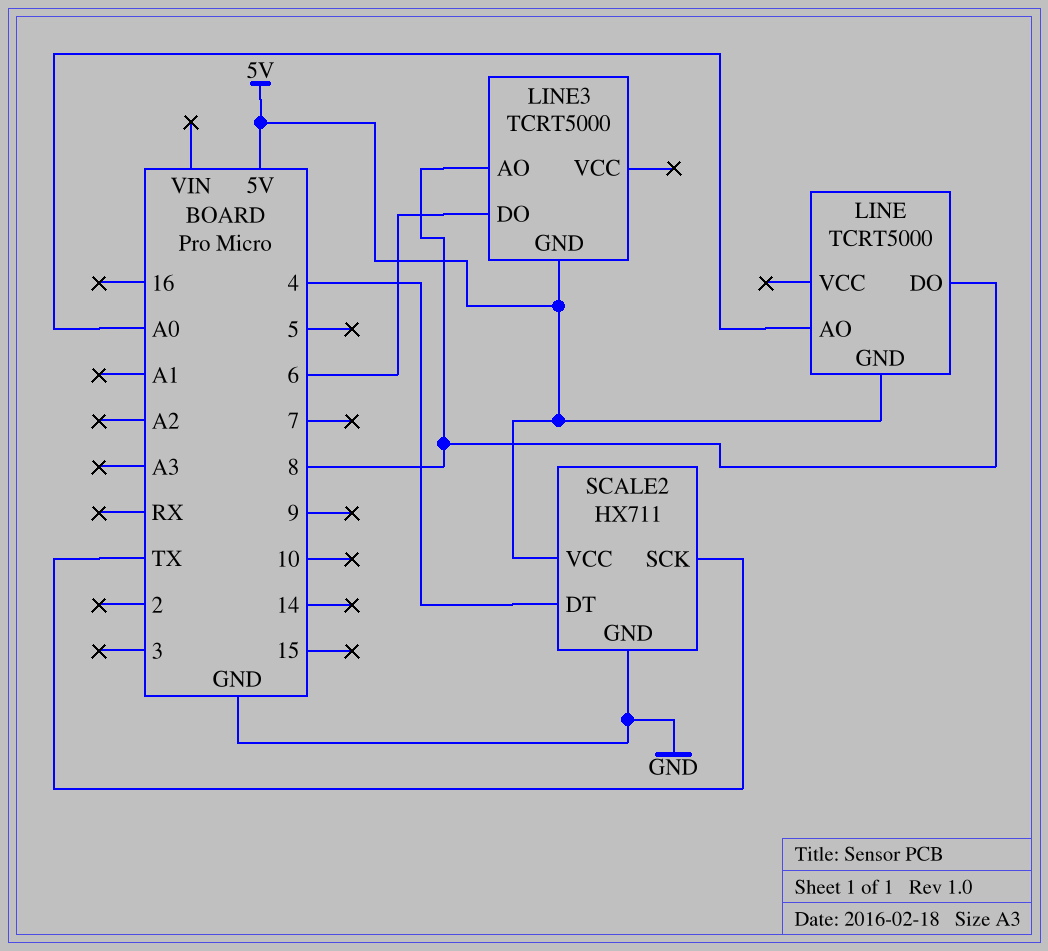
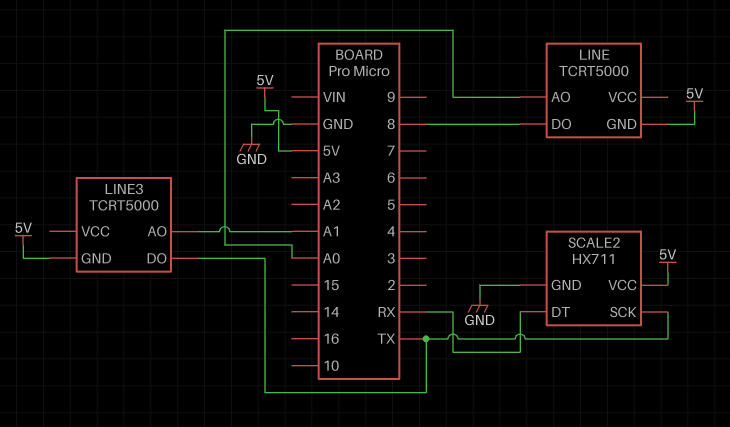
LINE3 pin AO: 8 -> A1
LINE3 pin DO: 6 -> TX
SCALE2 pin DT: 4 -> RX

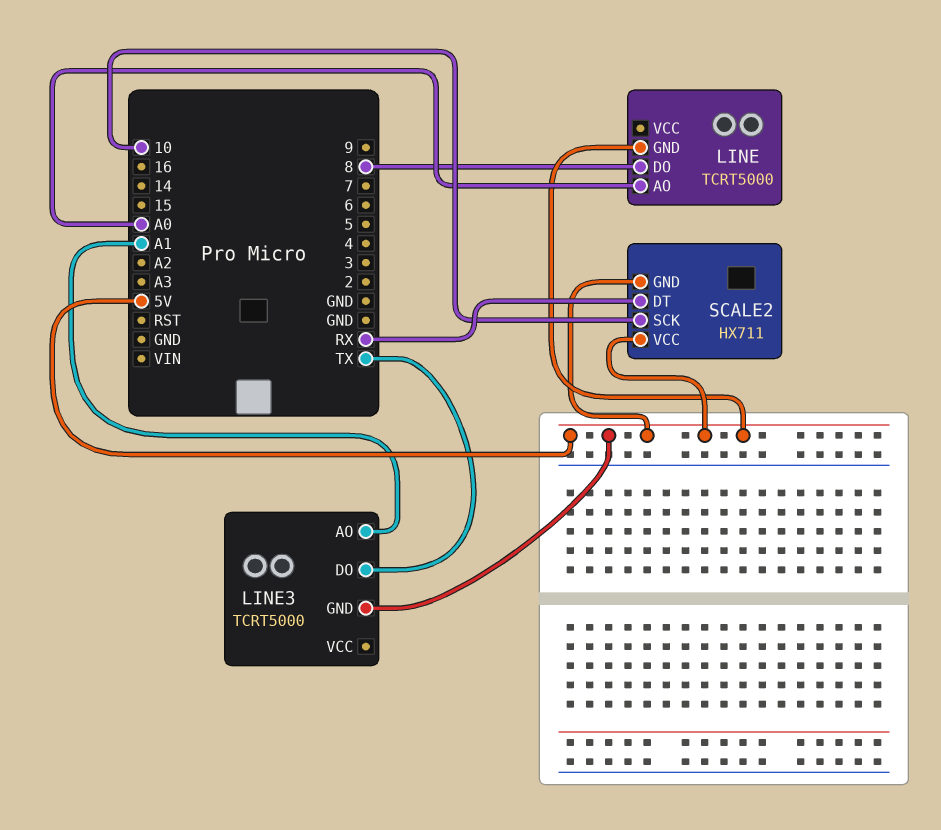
SCALE2 pin GND: GND -> 5V
SCALE2 pin SCK: TX -> 10

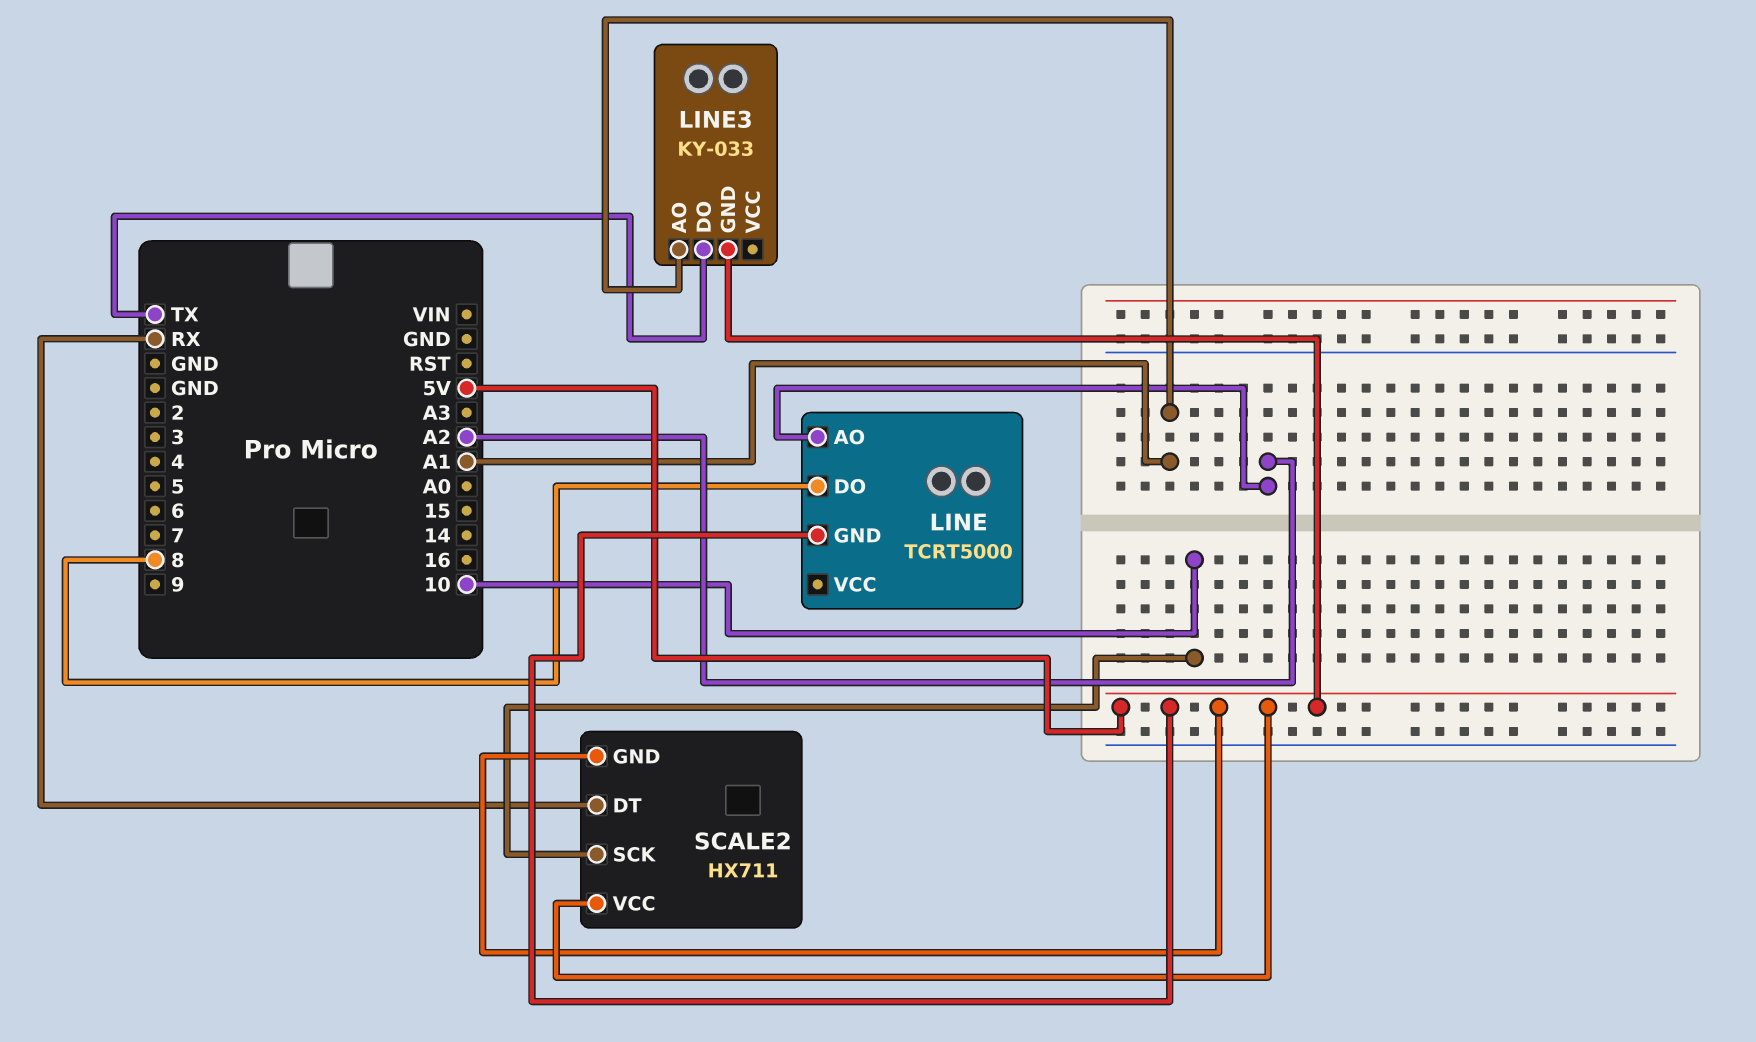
LINE pin AO: A0 -> A2
LINE3: TCRT5000 -> KY-033

